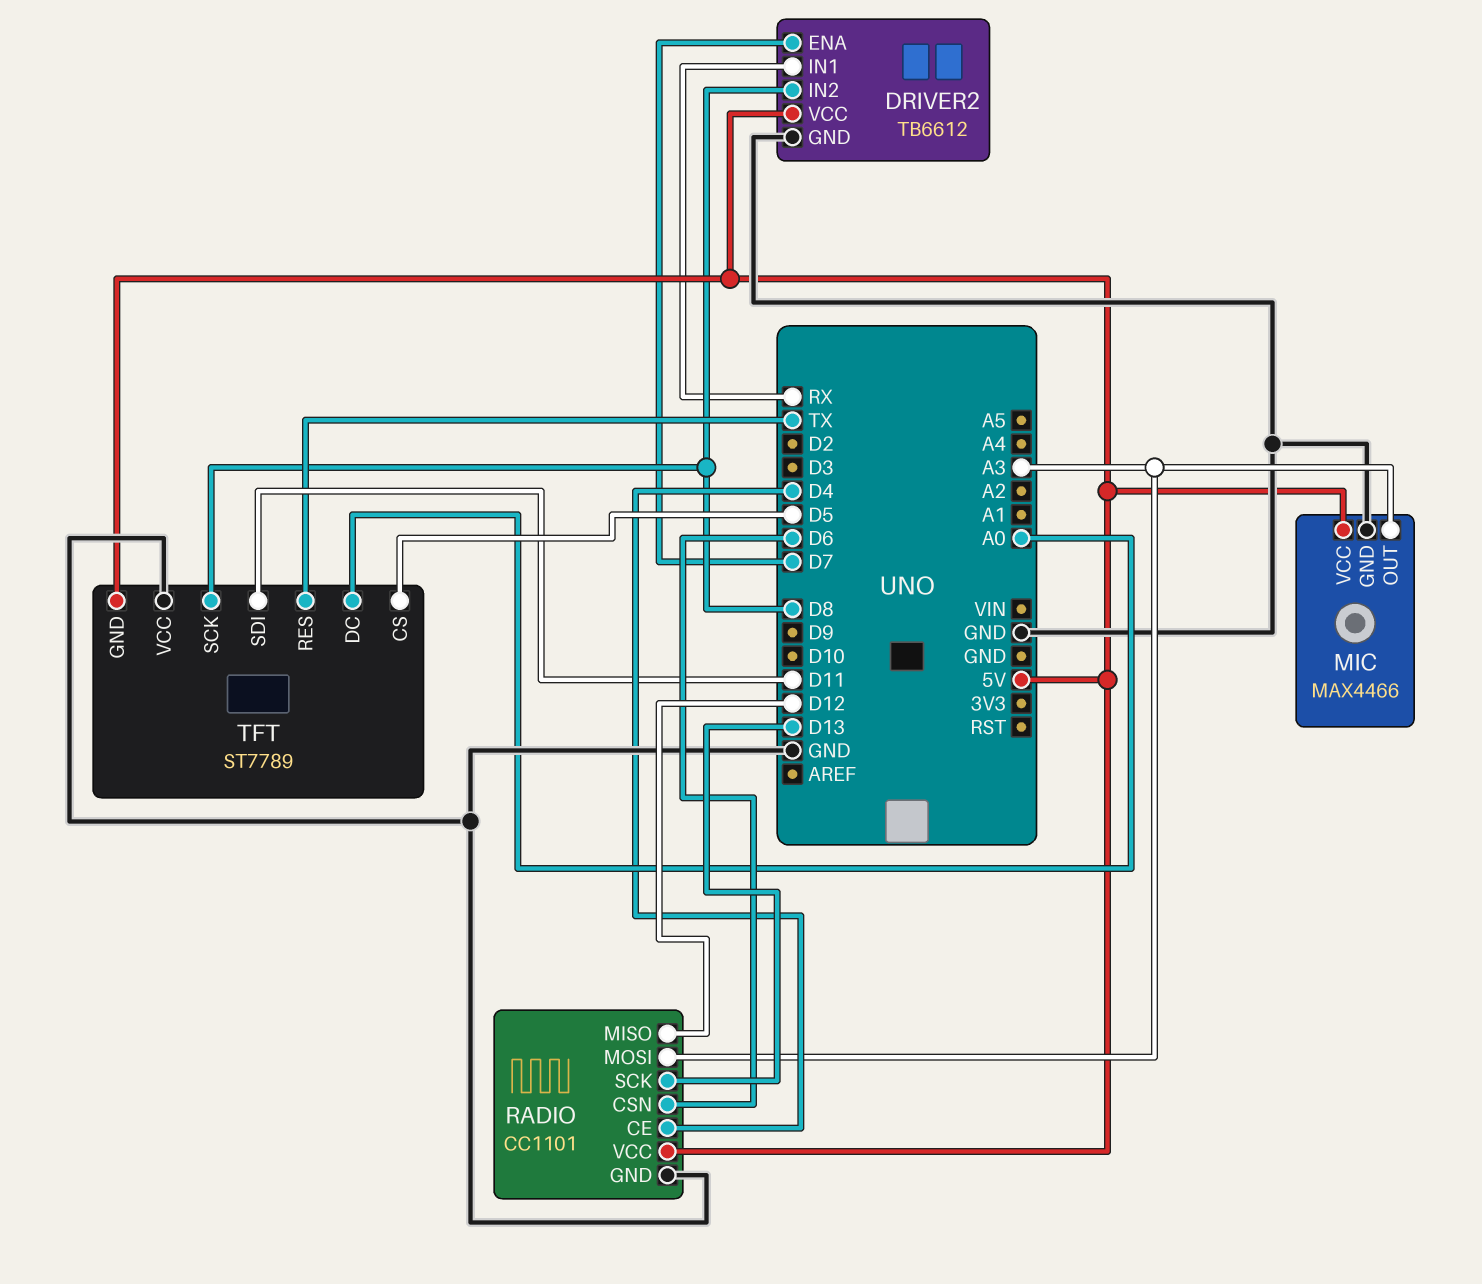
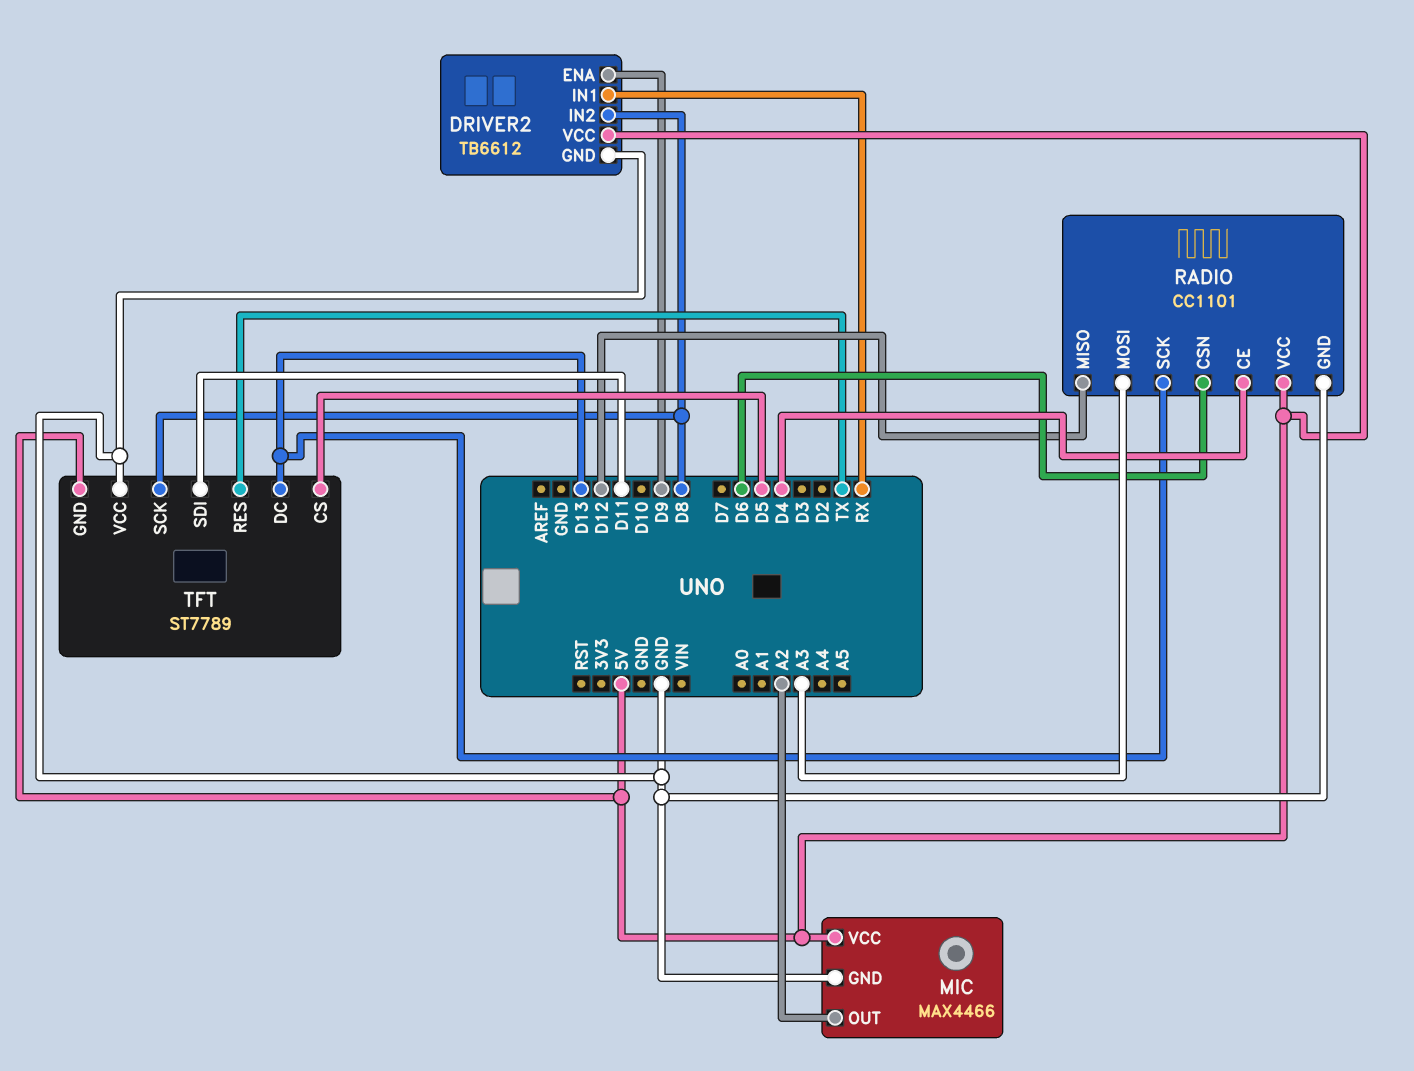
DRIVER2 pin ENA: D7 -> D9
MIC pin OUT: A3 -> A2
TFT pin DC: A0 -> D13

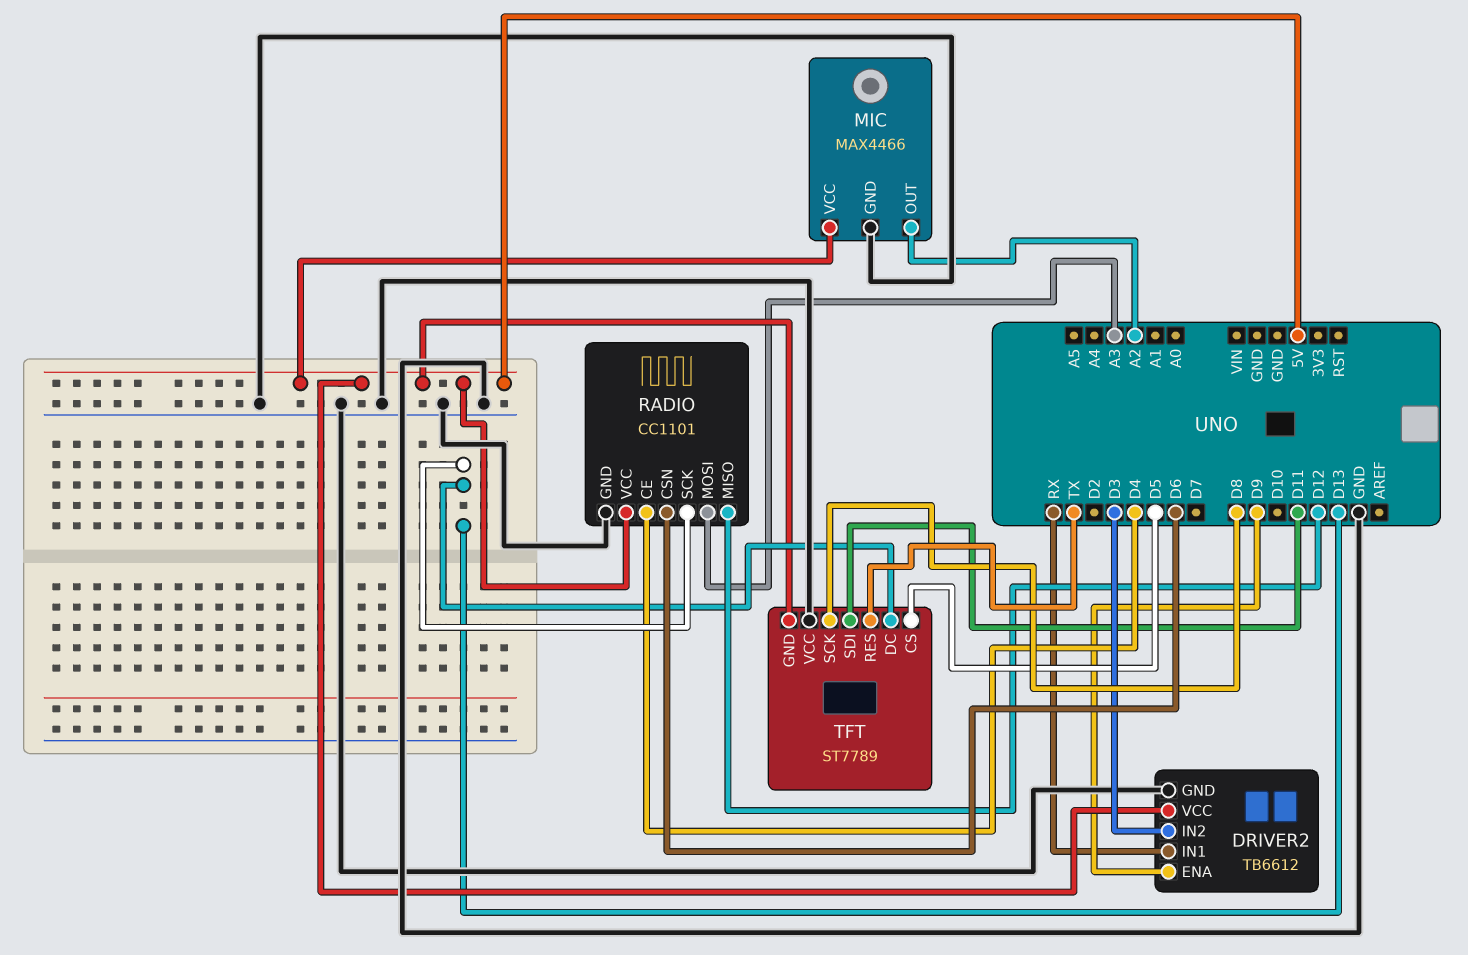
DRIVER2 pin IN2: D8 -> D3

